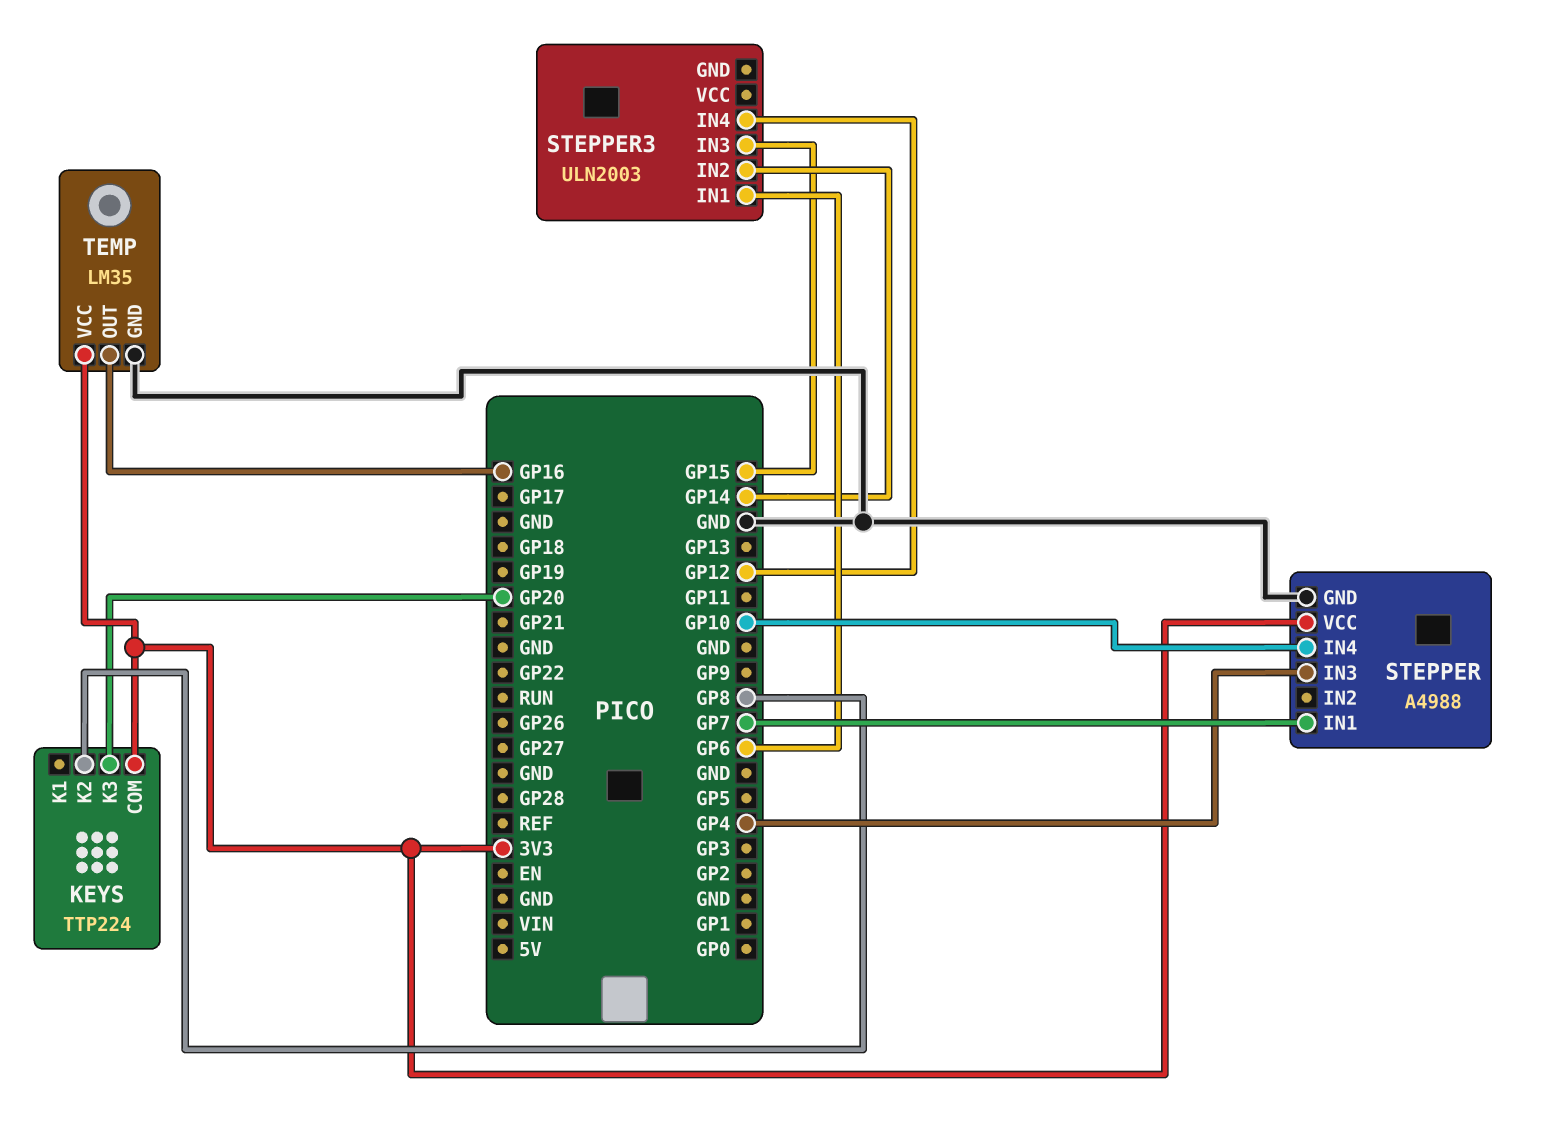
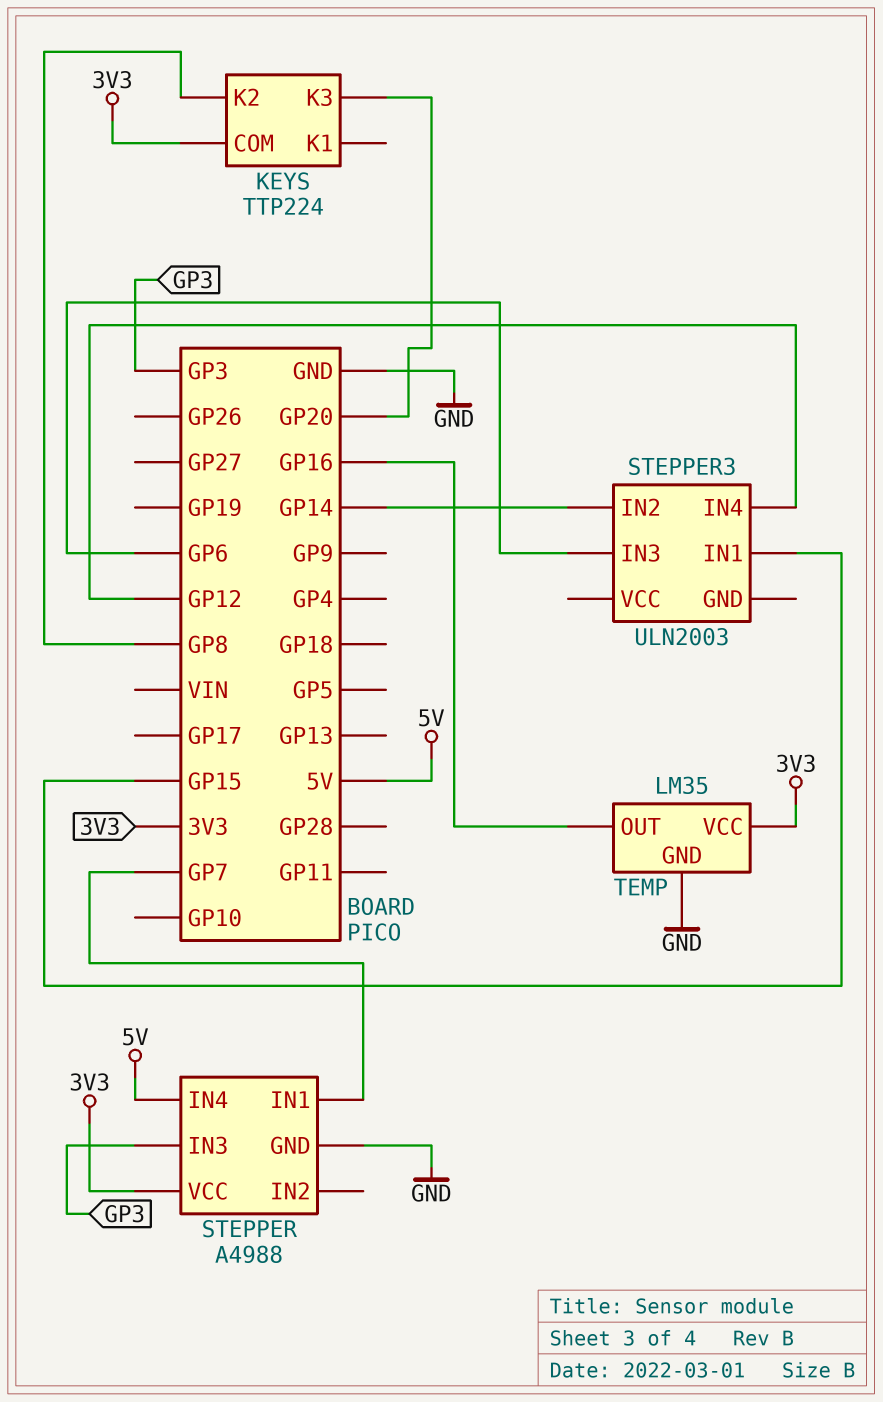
STEPPER pin IN3: GP4 -> GP3
STEPPER pin IN4: GP10 -> 5V
STEPPER3 pin IN1: GP6 -> GP15
STEPPER3 pin IN3: GP15 -> GP6

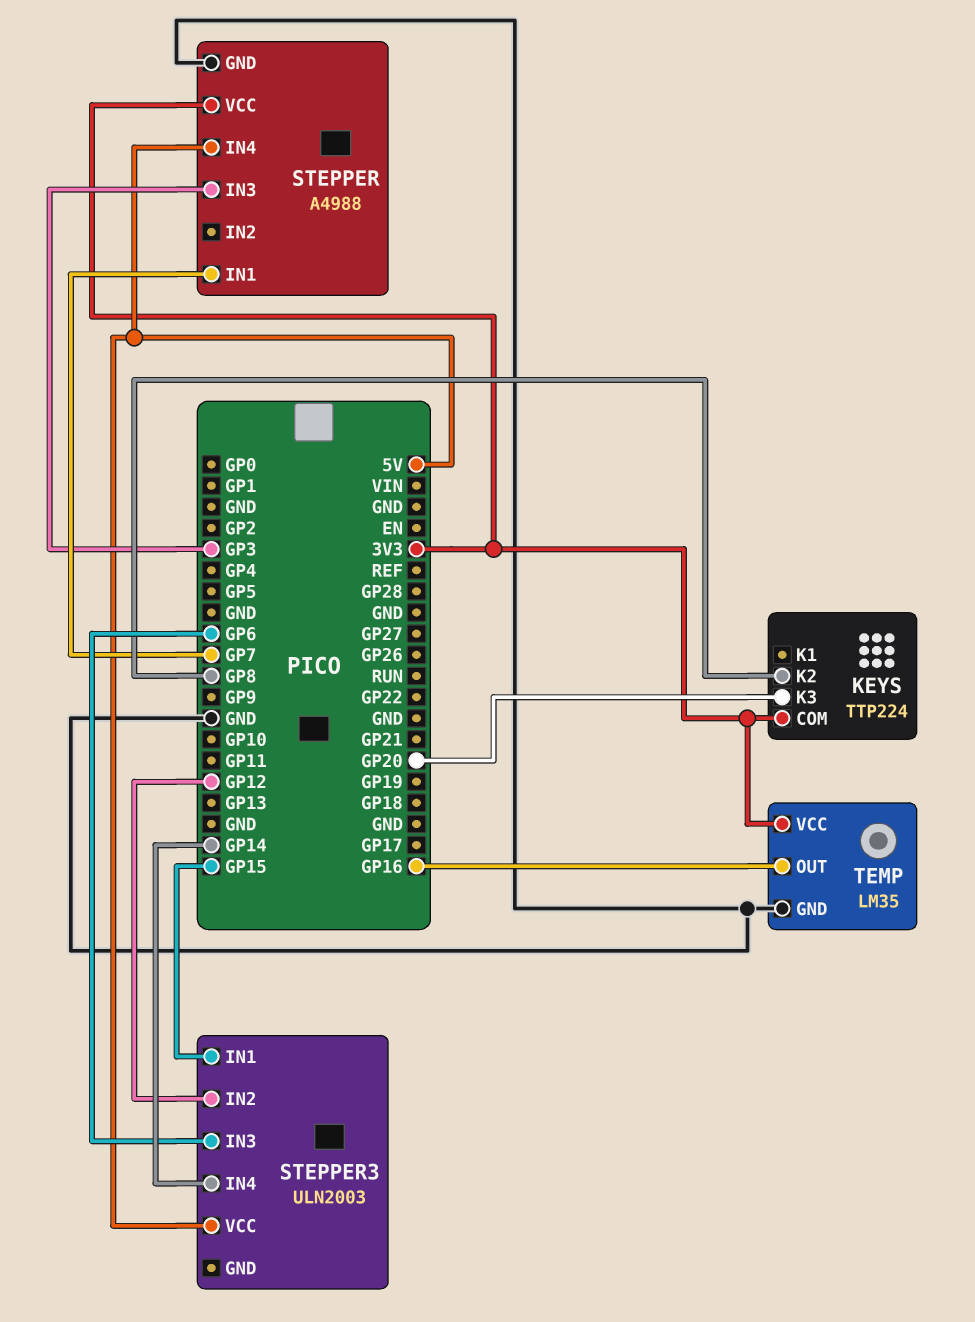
STEPPER3 pin IN2: GP14 -> GP12
STEPPER3 pin IN4: GP12 -> GP14
STEPPER3 pin VCC: none -> 5V

